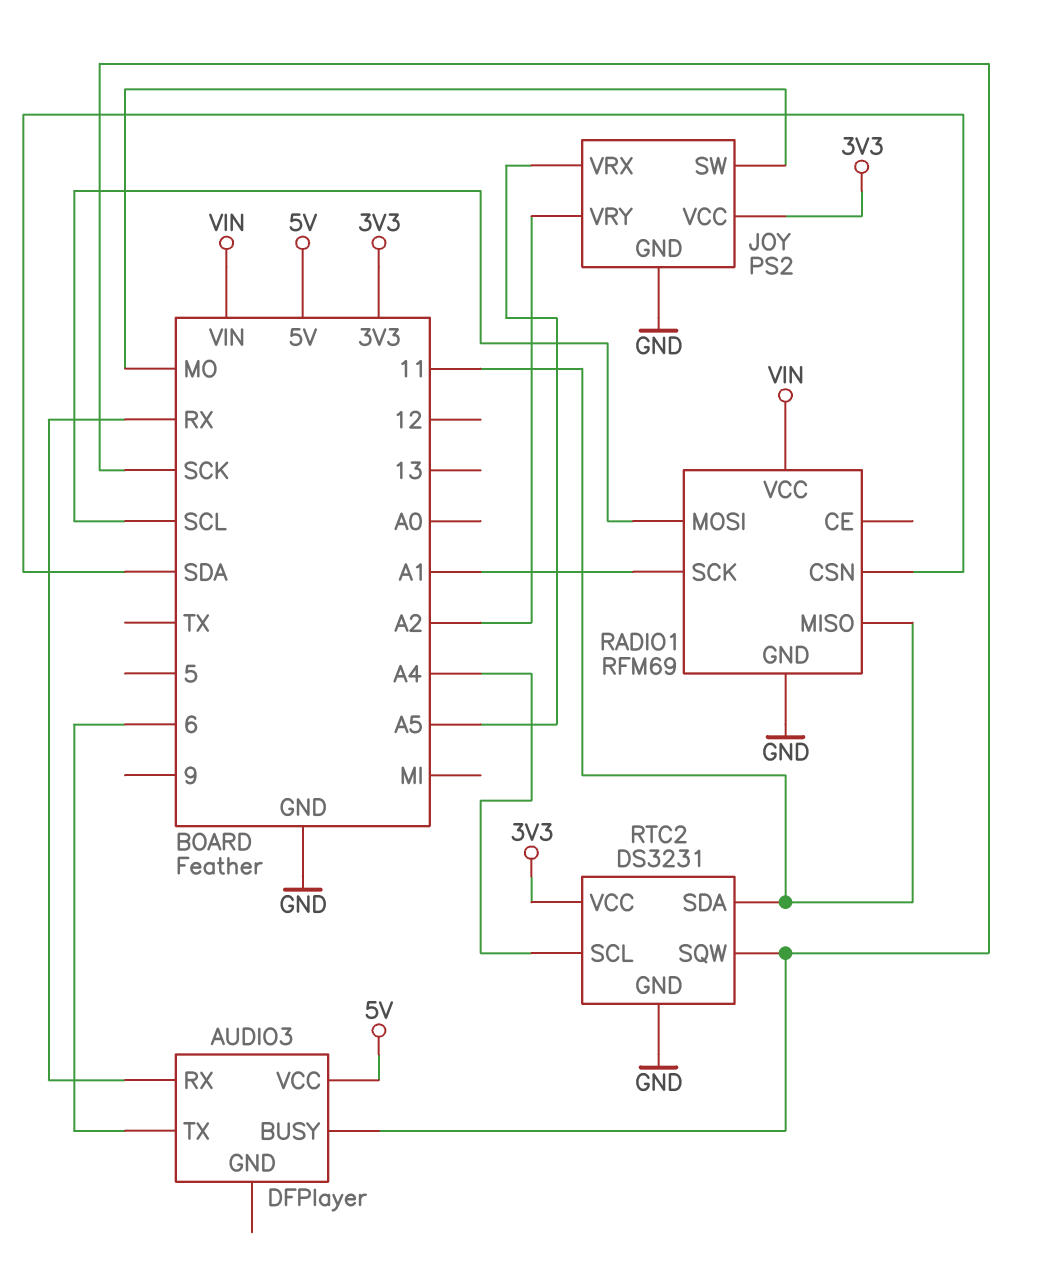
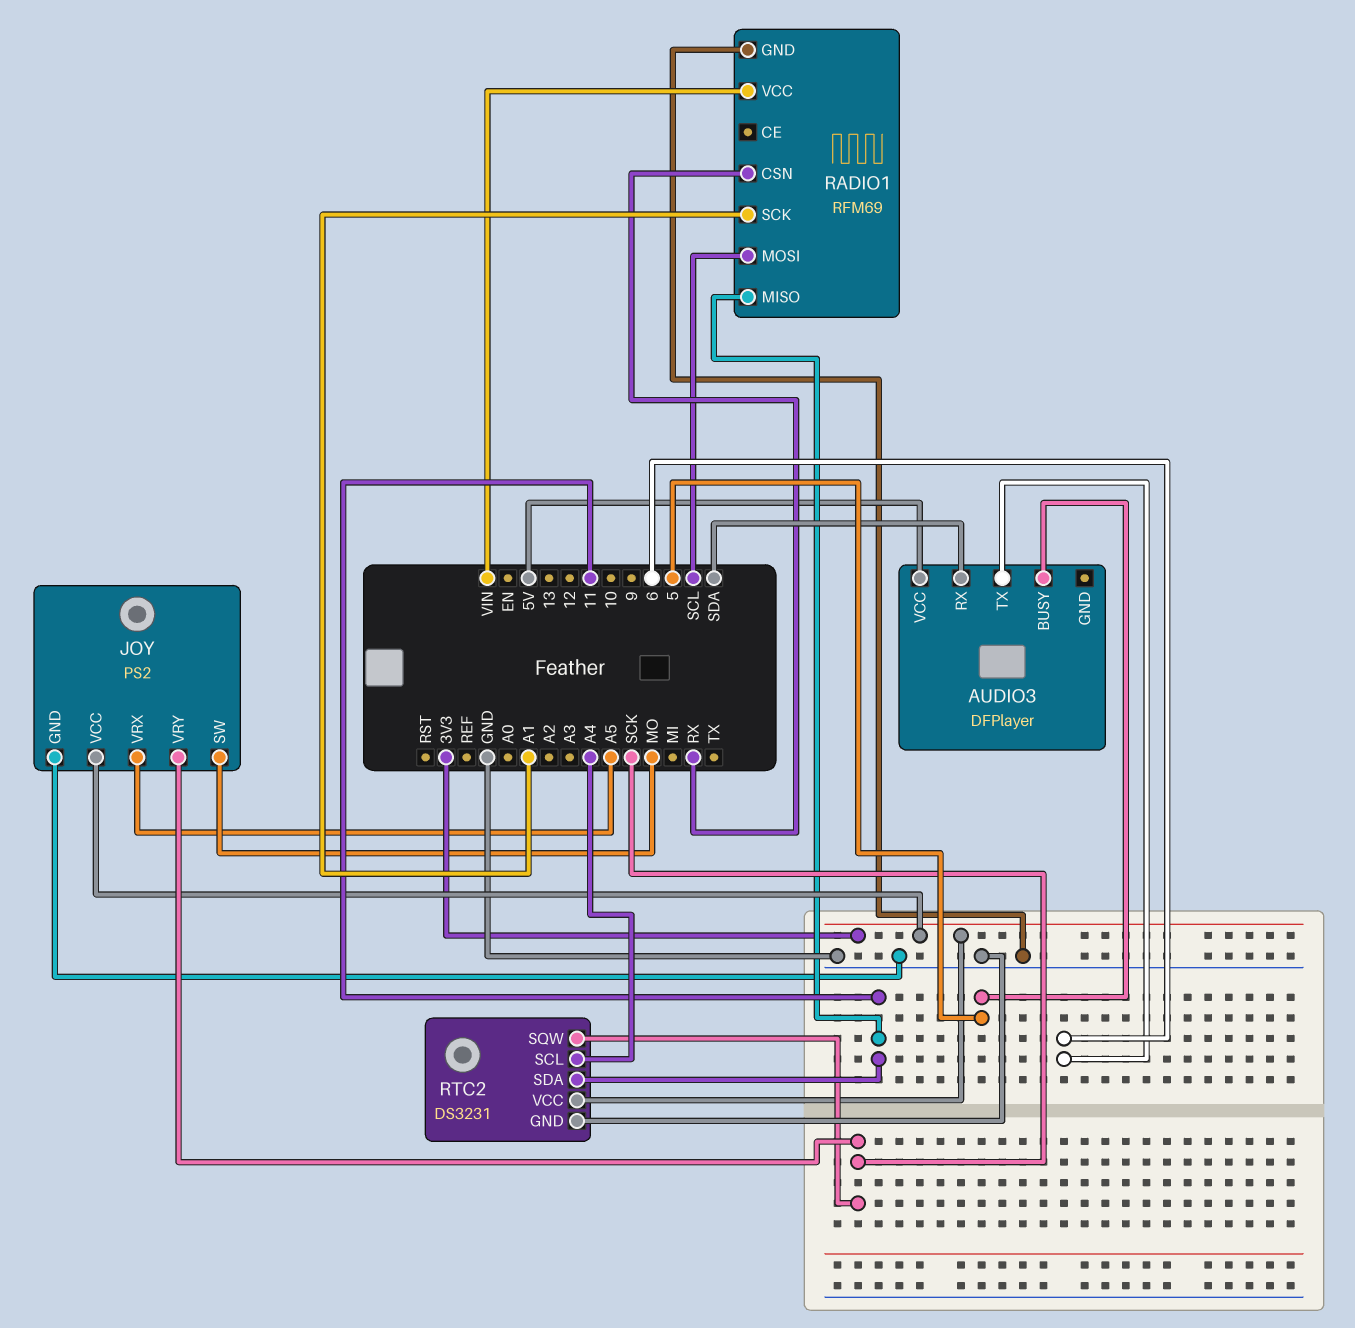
AUDIO3 pin BUSY: SCK -> 5
AUDIO3 pin RX: RX -> SDA
JOY pin VRY: A2 -> SCK
RADIO1 pin CSN: SDA -> RX

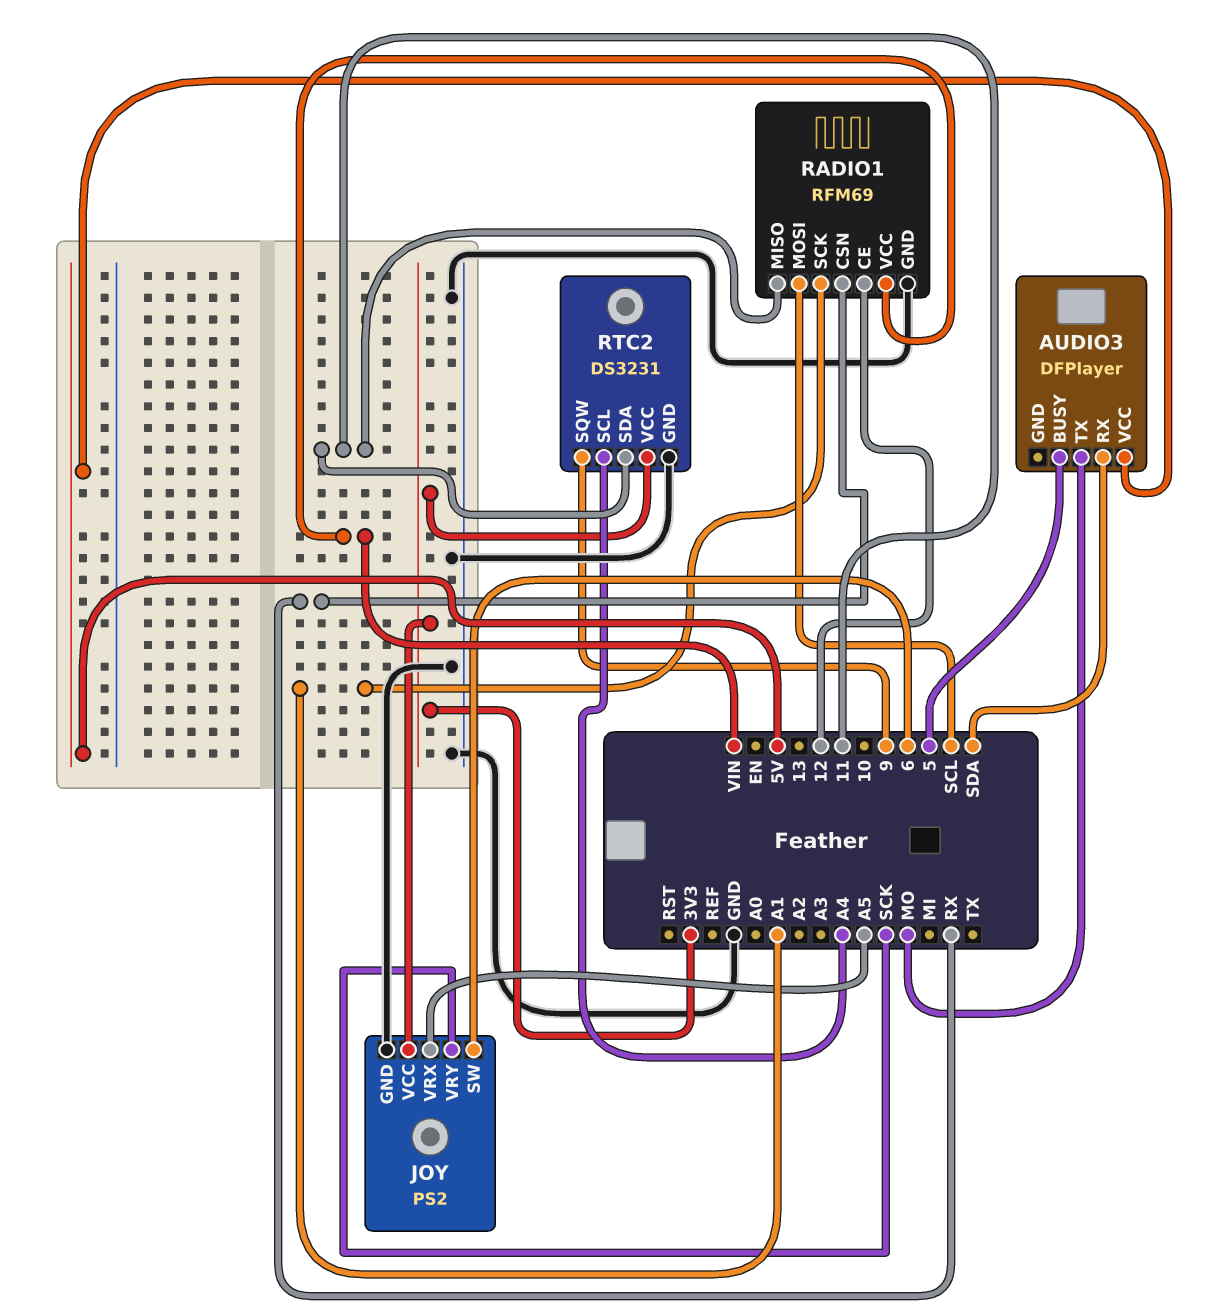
AUDIO3 pin TX: 6 -> MO
JOY pin SW: MO -> 6
RADIO1 pin CE: none -> 12
RTC2 pin SQW: SCK -> 9

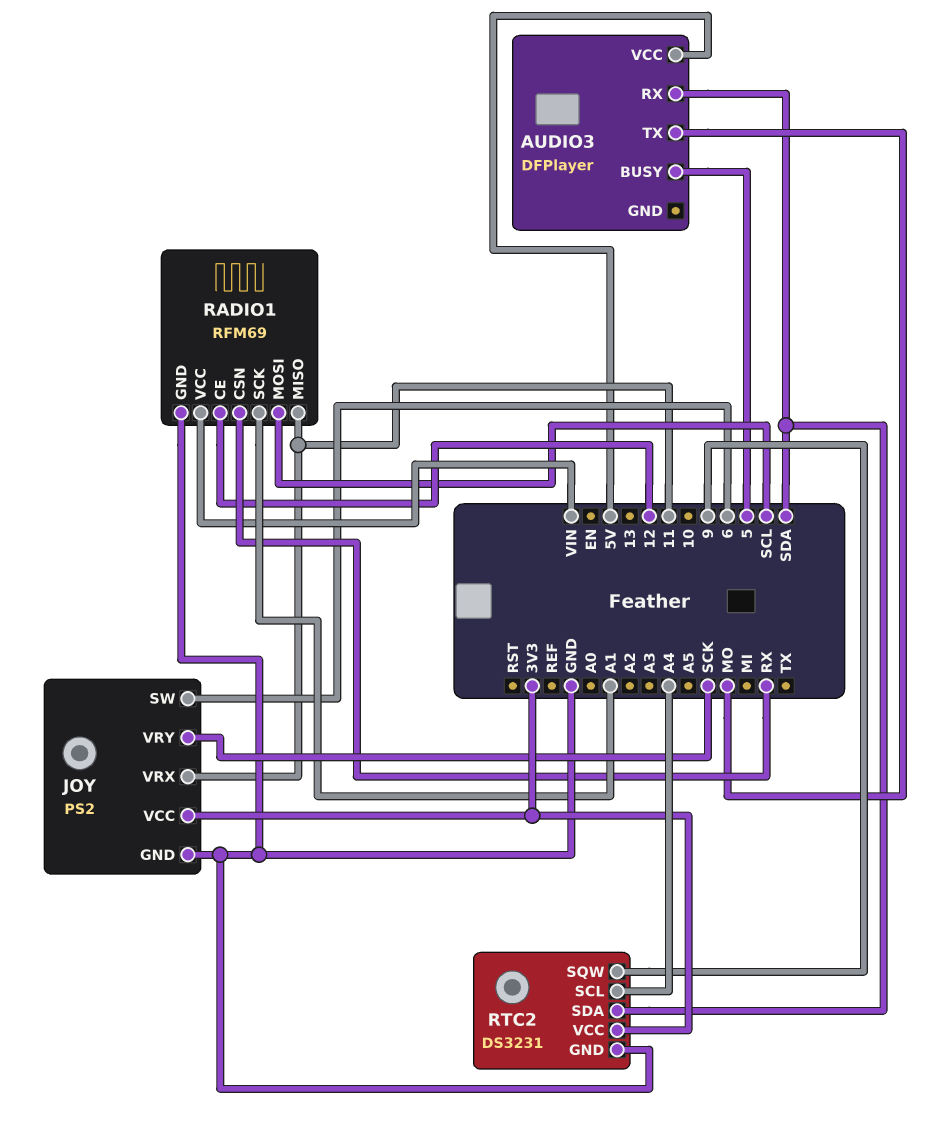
JOY pin VRX: A5 -> 11
RTC2 pin SDA: 11 -> SDA

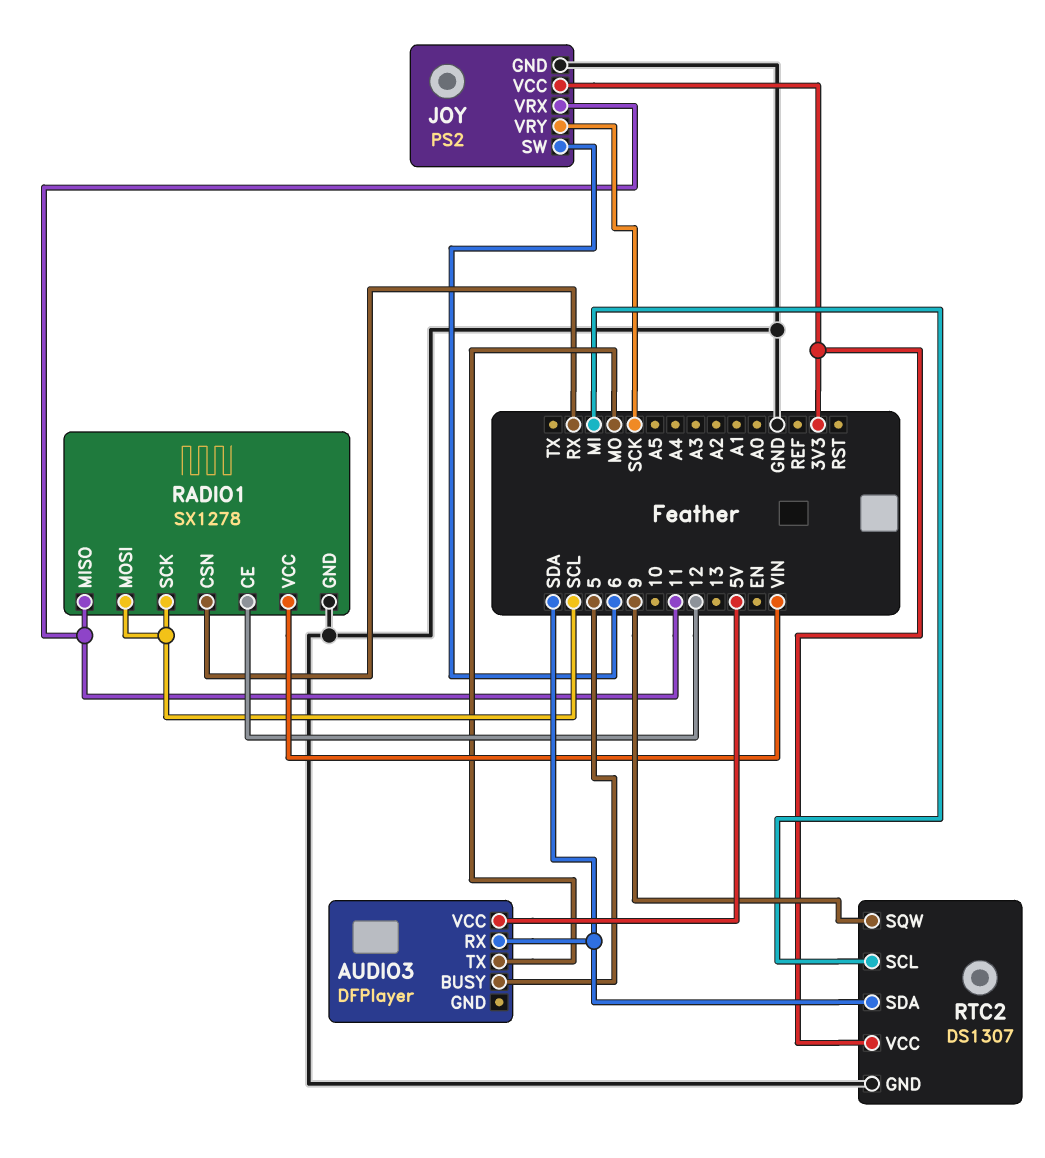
RADIO1: RFM69 -> SX1278
RADIO1 pin SCK: A1 -> SCL
RTC2: DS3231 -> DS1307
RTC2 pin SCL: A4 -> MI

